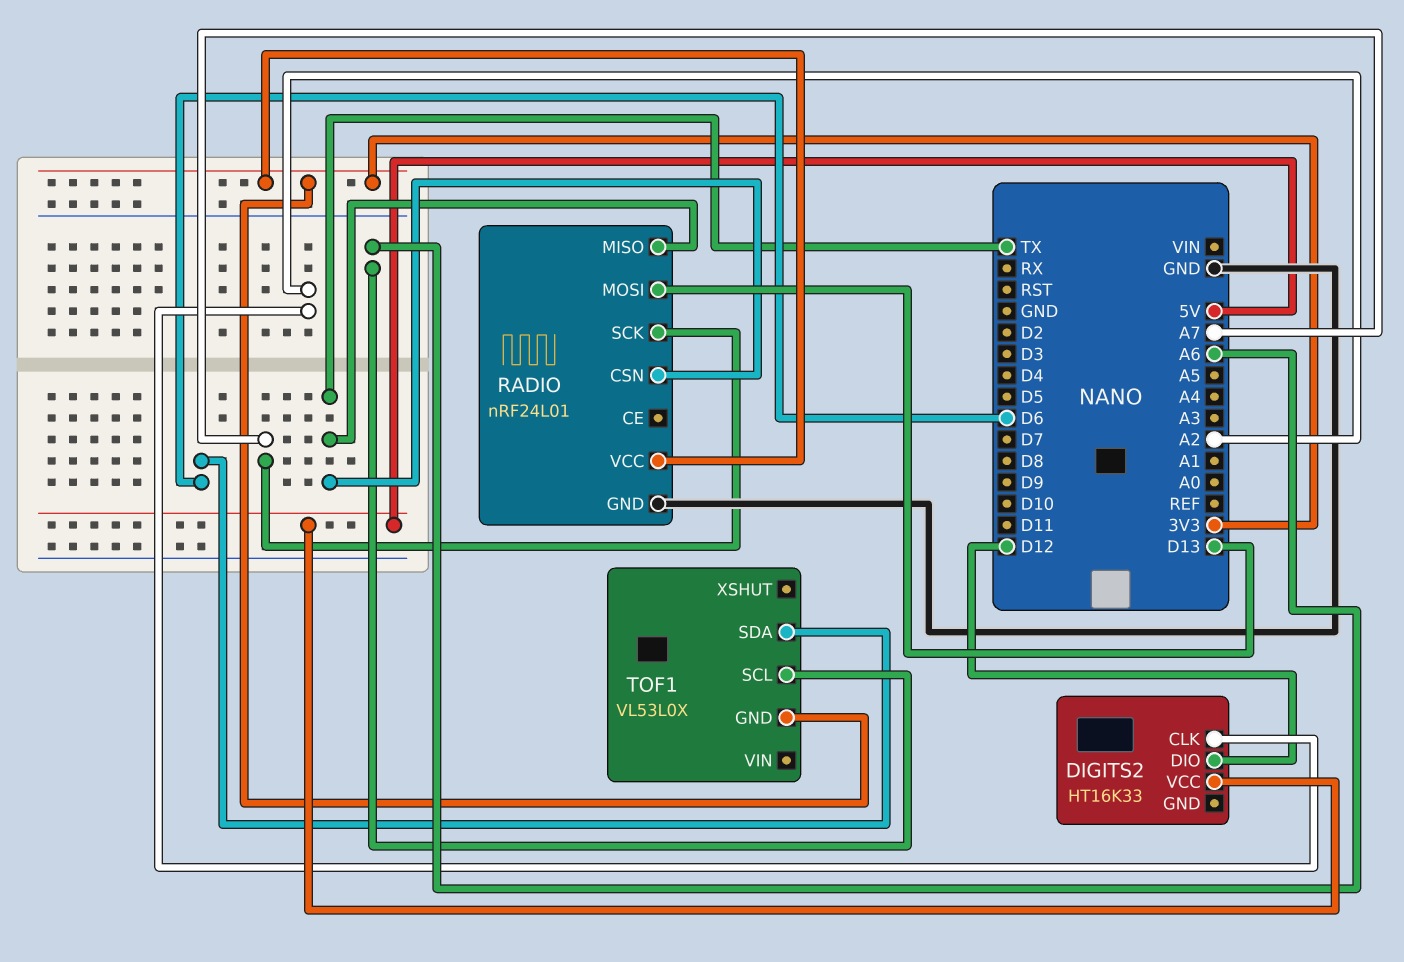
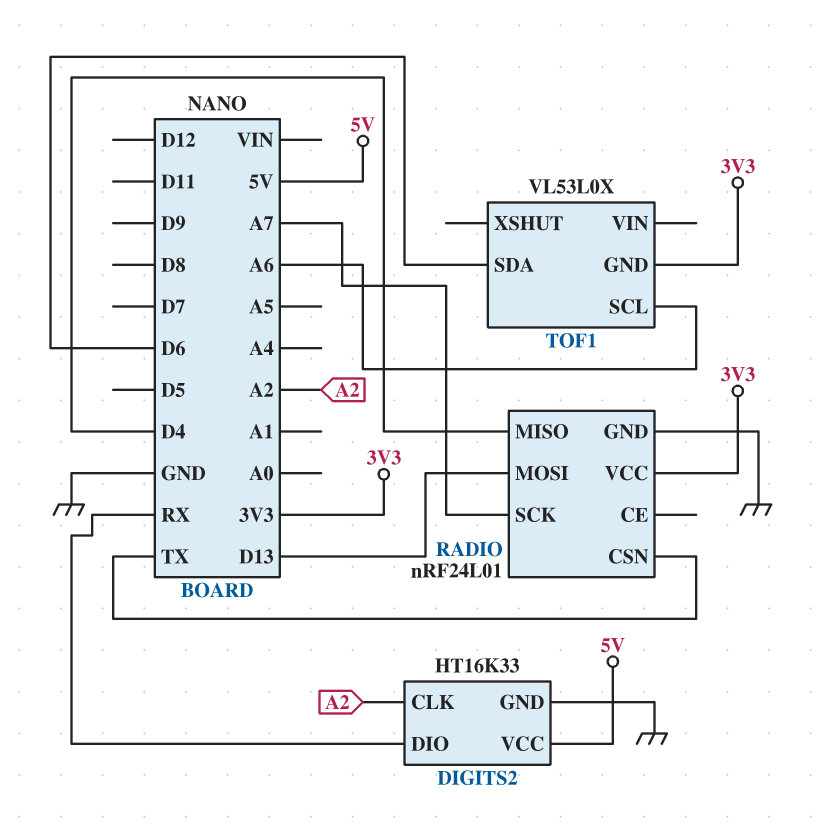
DIGITS2 pin DIO: D12 -> RX
DIGITS2 pin GND: none -> GND
RADIO pin MISO: TX -> D4

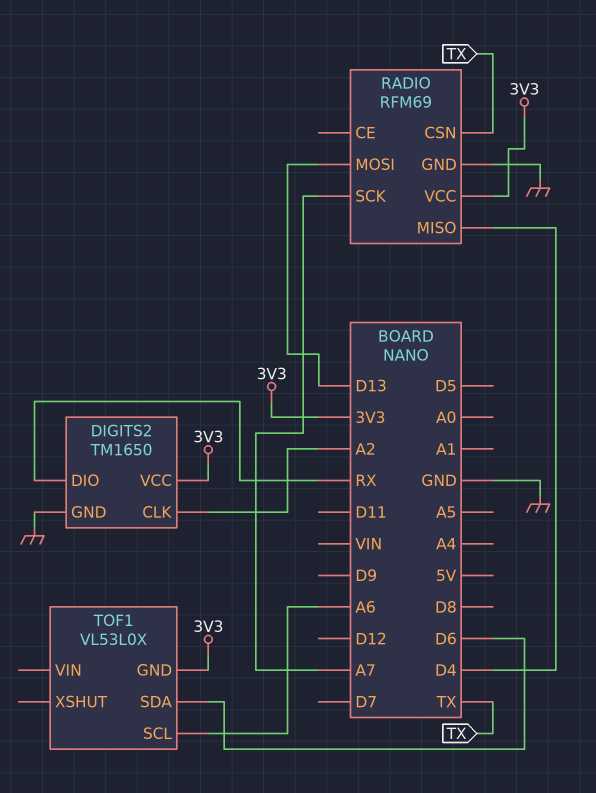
DIGITS2: HT16K33 -> TM1650
DIGITS2 pin VCC: 5V -> 3V3
RADIO: nRF24L01 -> RFM69

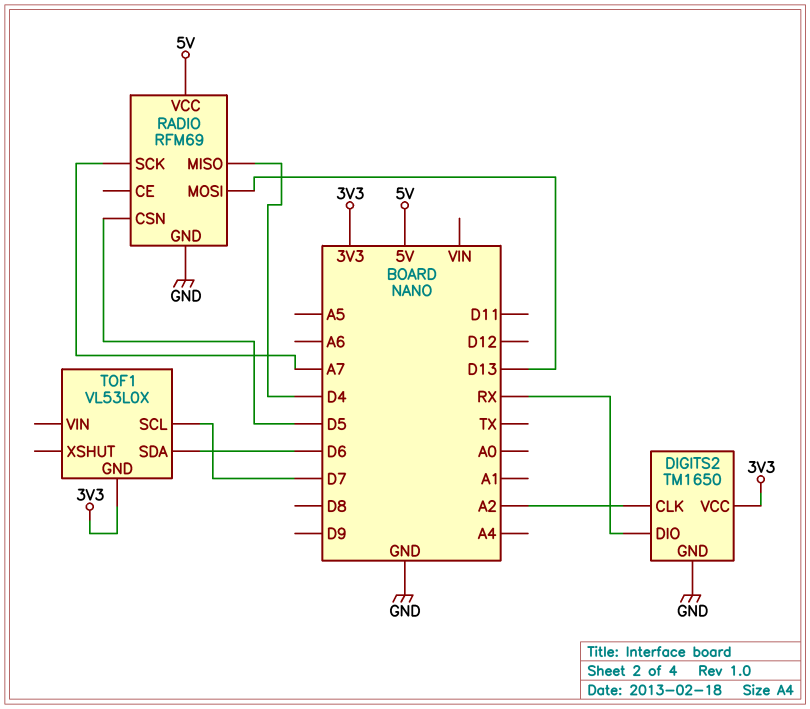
RADIO pin CSN: TX -> D5
RADIO pin VCC: 3V3 -> 5V
TOF1 pin SCL: A6 -> D7

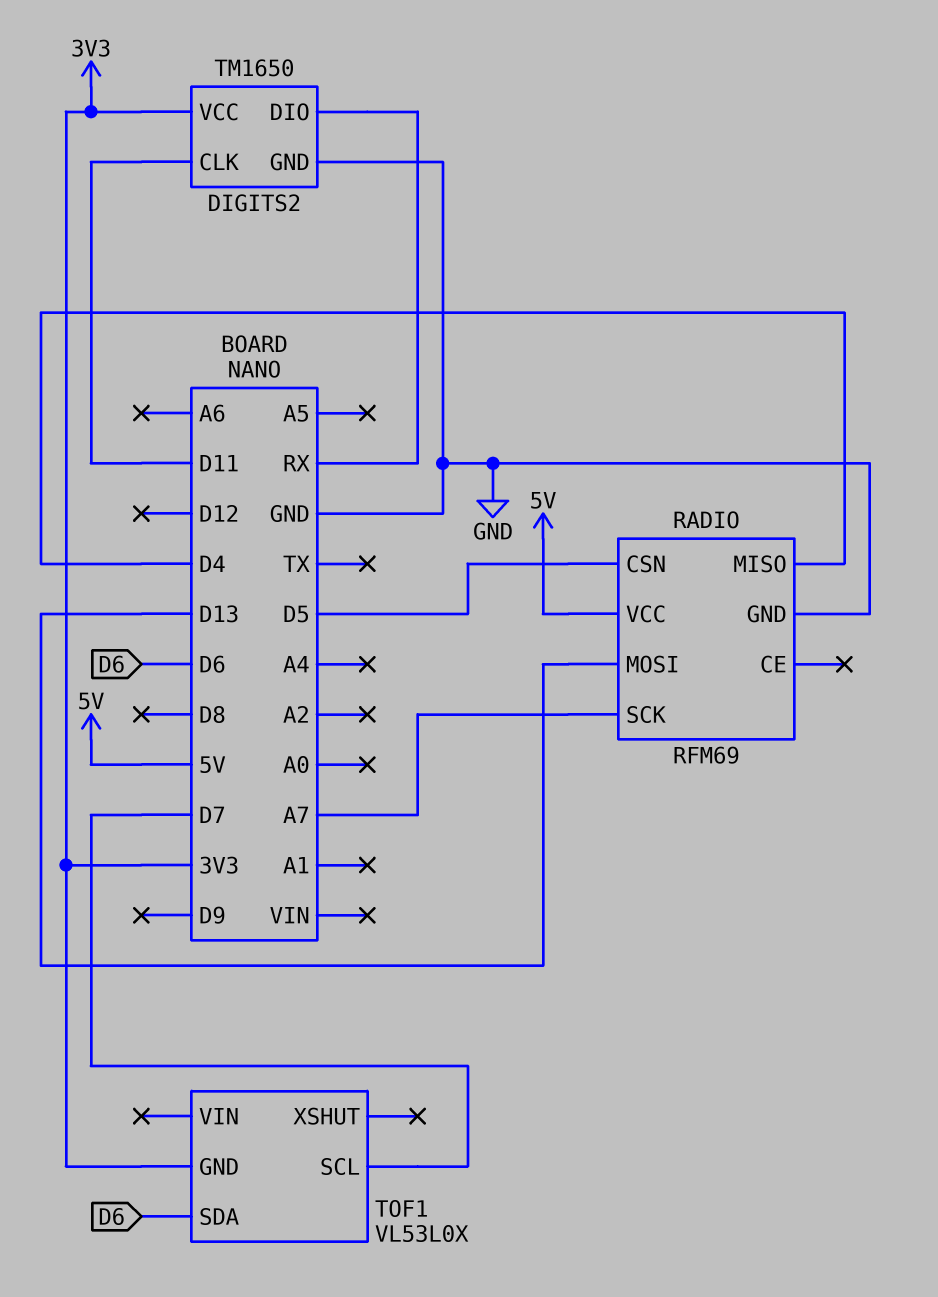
DIGITS2 pin CLK: A2 -> D11

